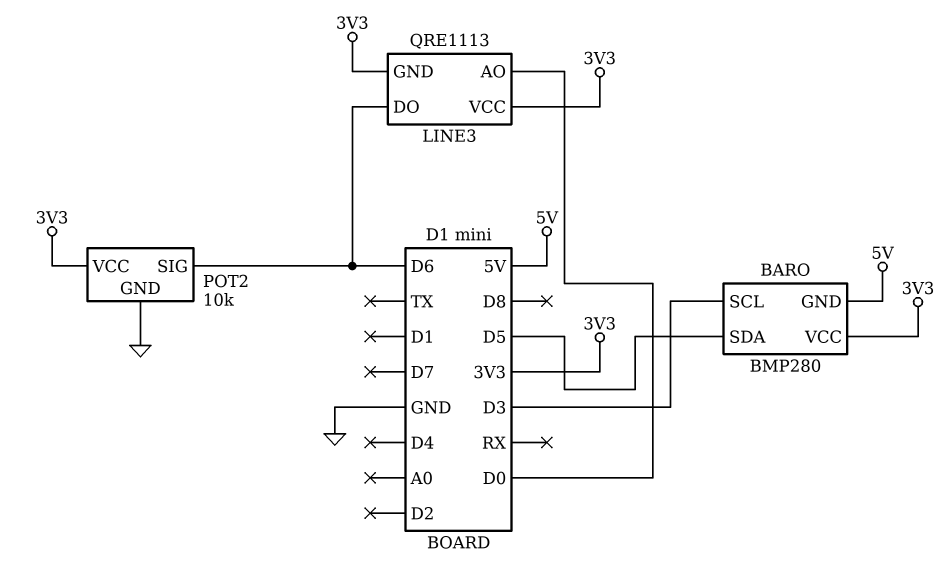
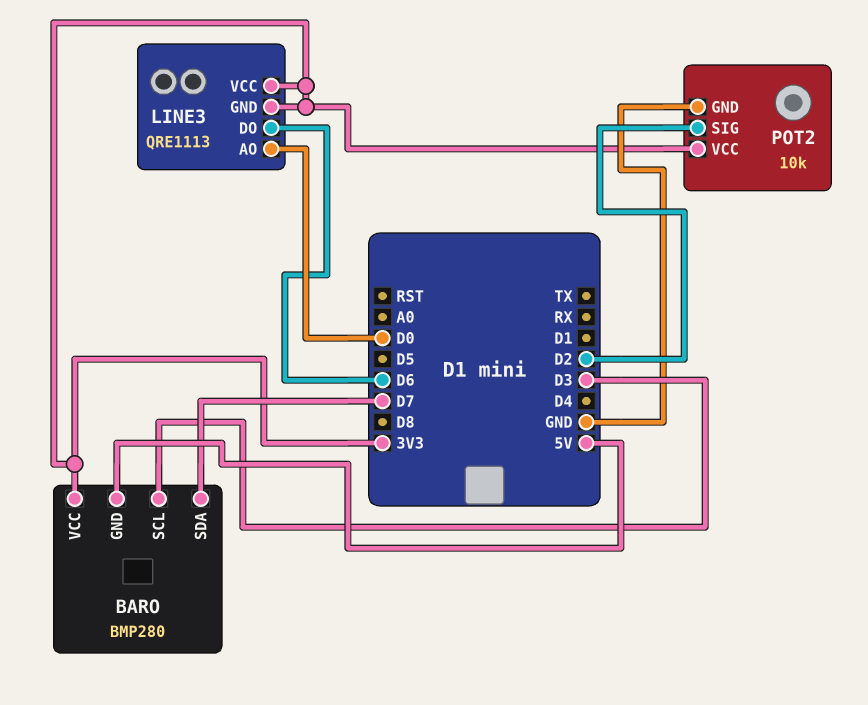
BARO pin SDA: D5 -> D7
POT2 pin SIG: D6 -> D2

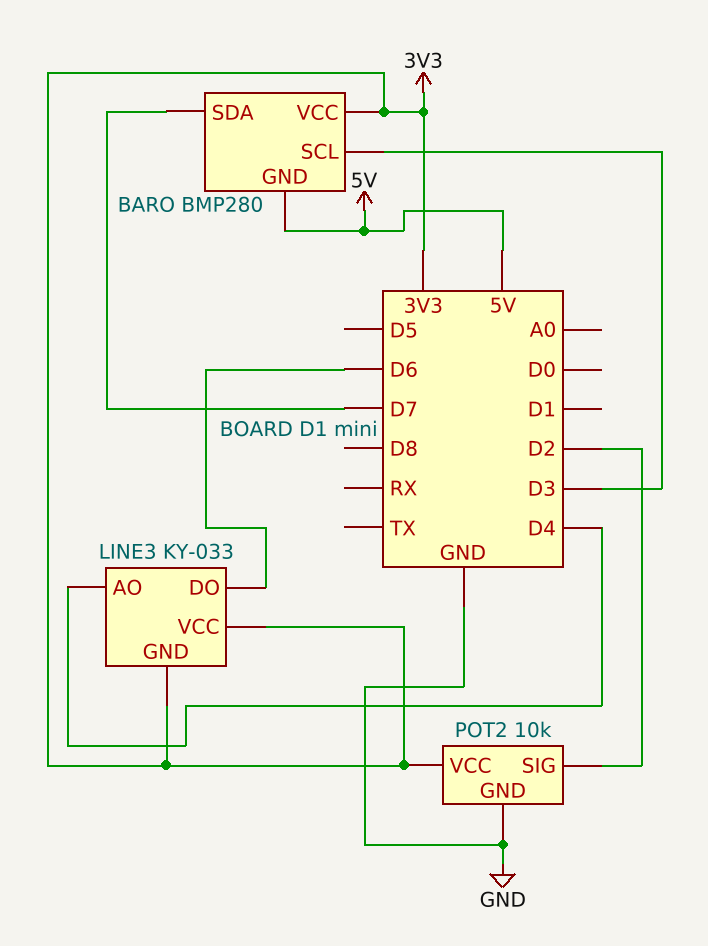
LINE3: QRE1113 -> KY-033
LINE3 pin AO: D0 -> D4

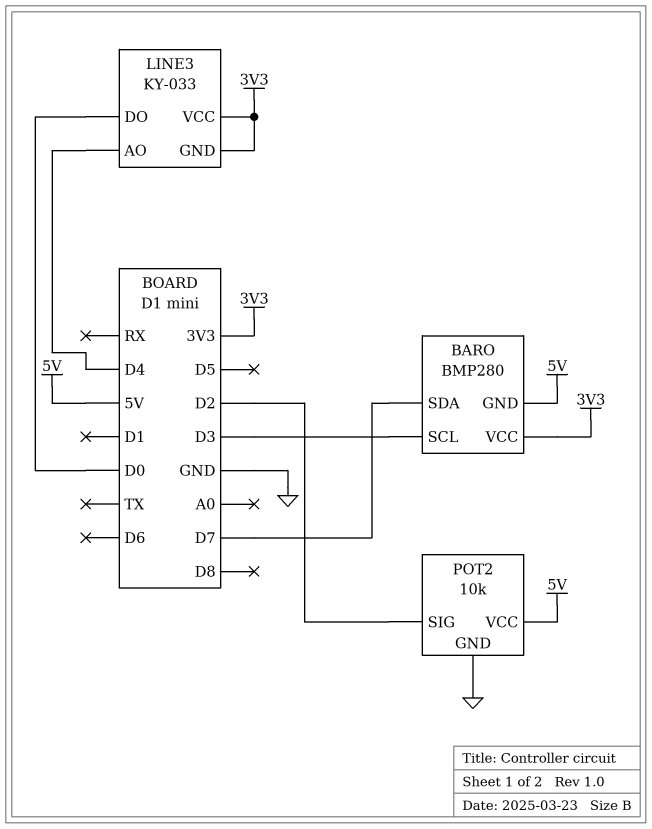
LINE3 pin DO: D6 -> D0
POT2 pin VCC: 3V3 -> 5V

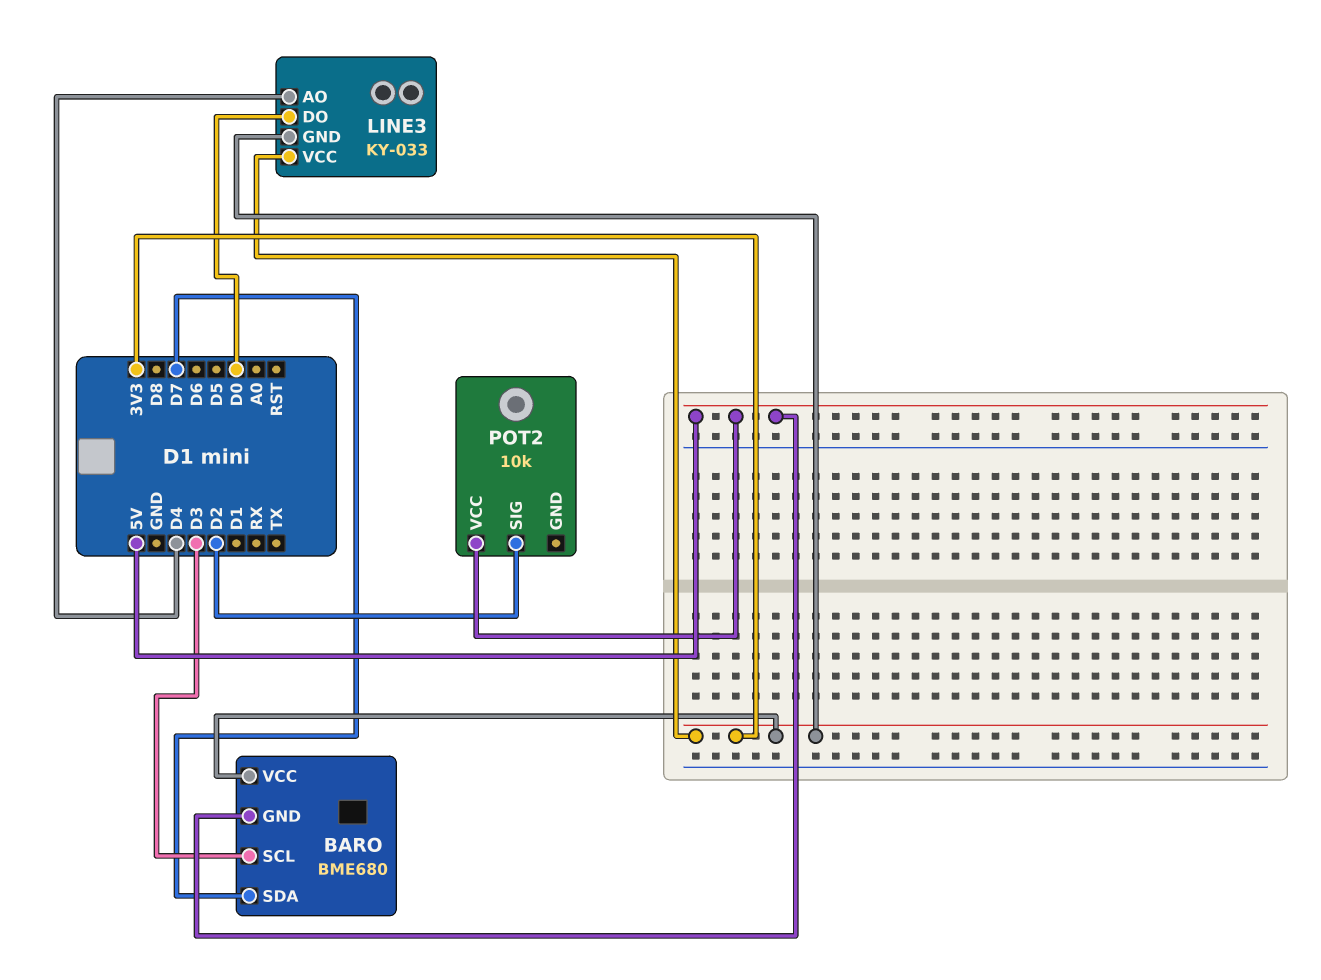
BARO: BMP280 -> BME680
POT2 pin GND: GND -> none

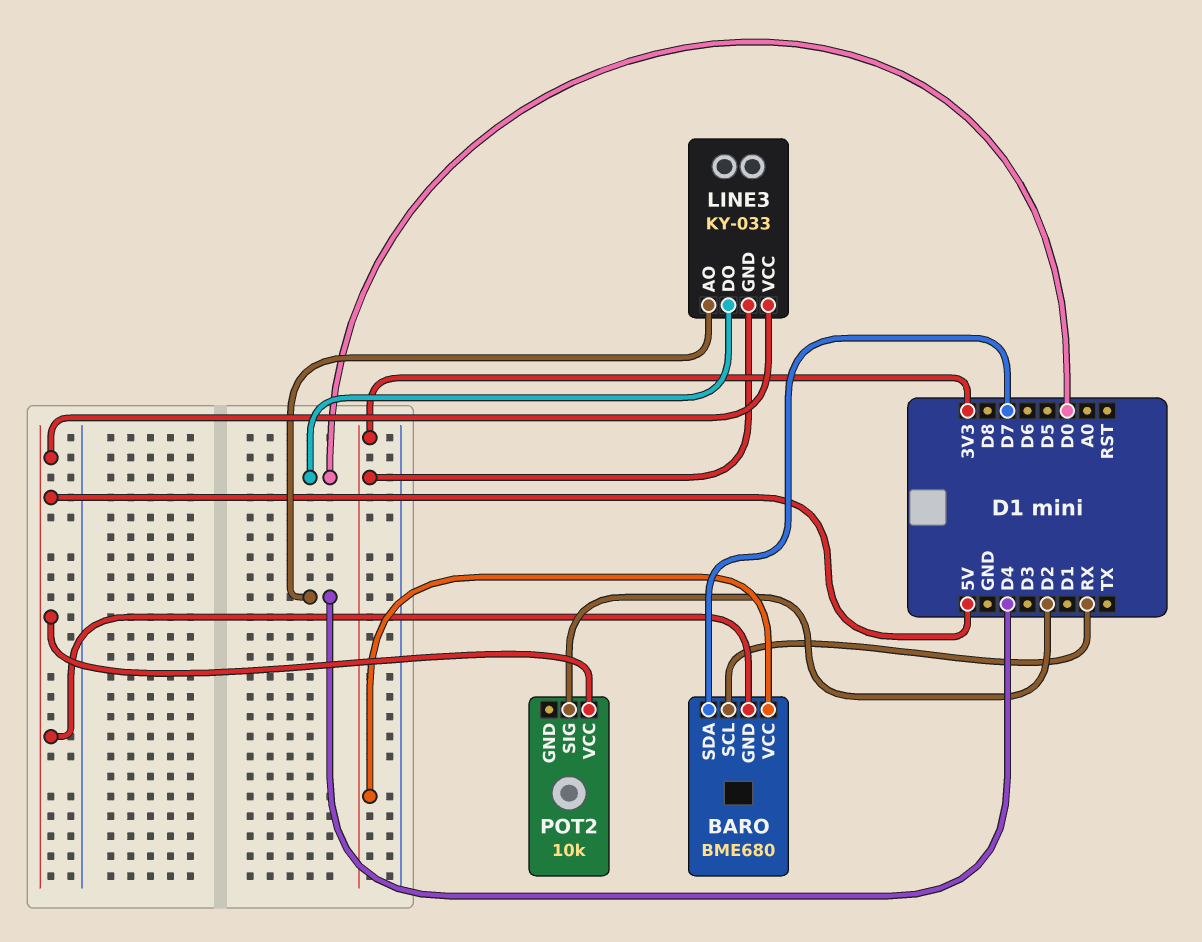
BARO pin SCL: D3 -> RX
LINE3 pin VCC: 3V3 -> 5V

